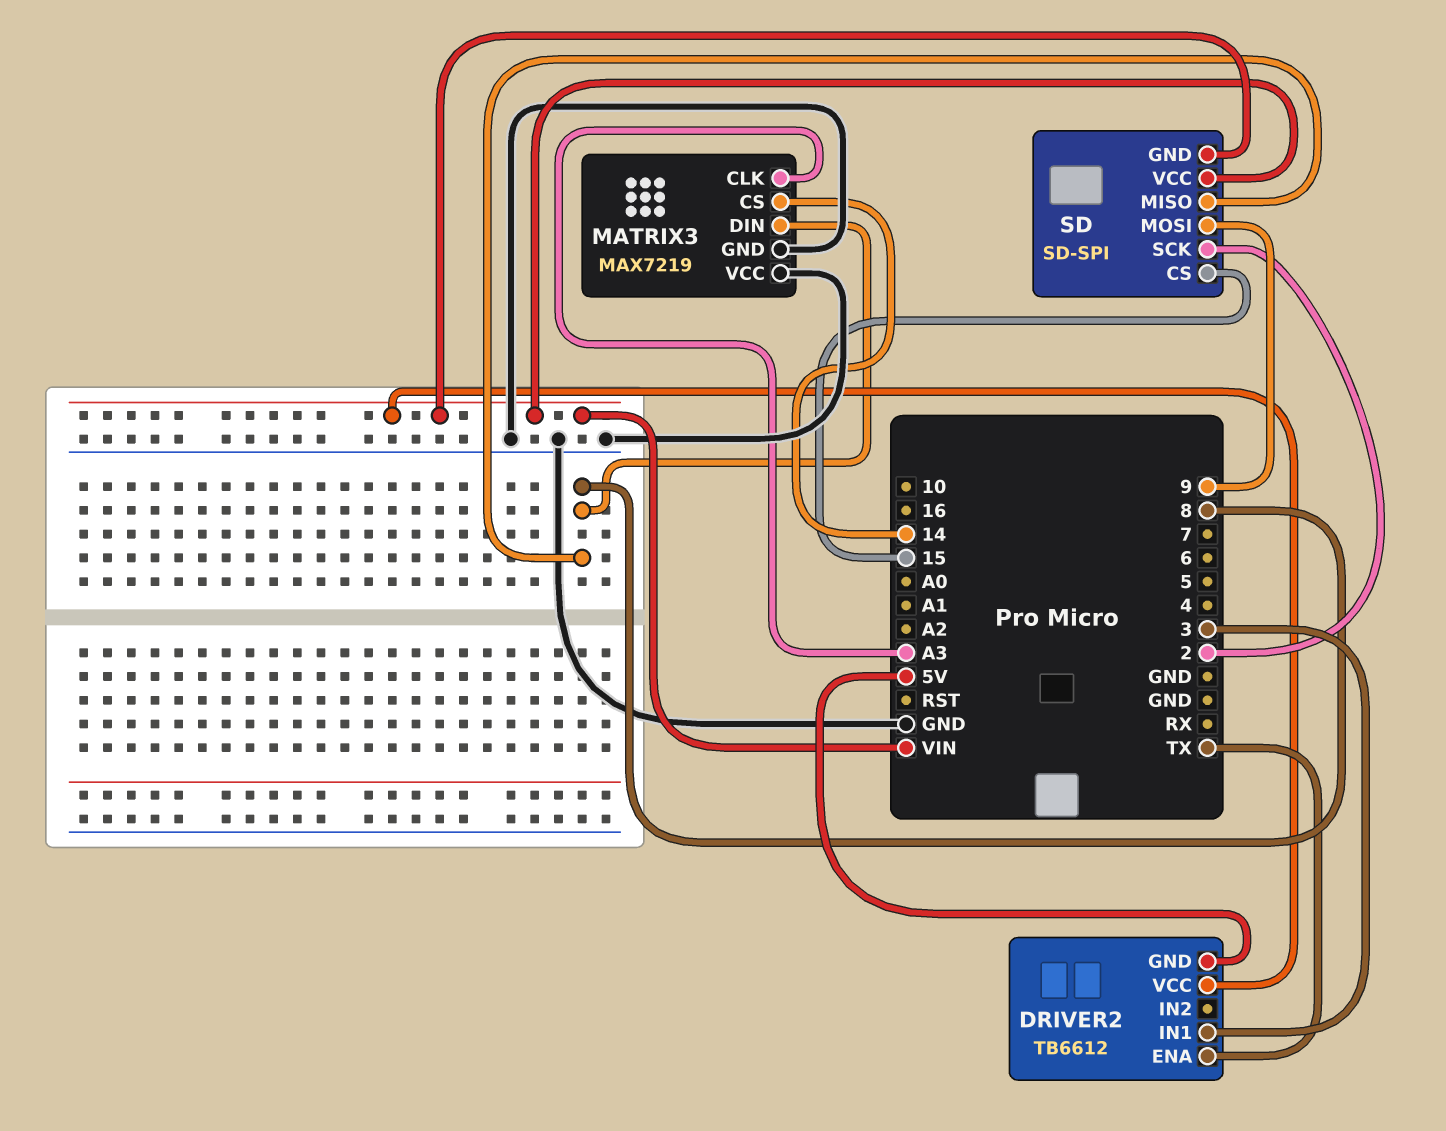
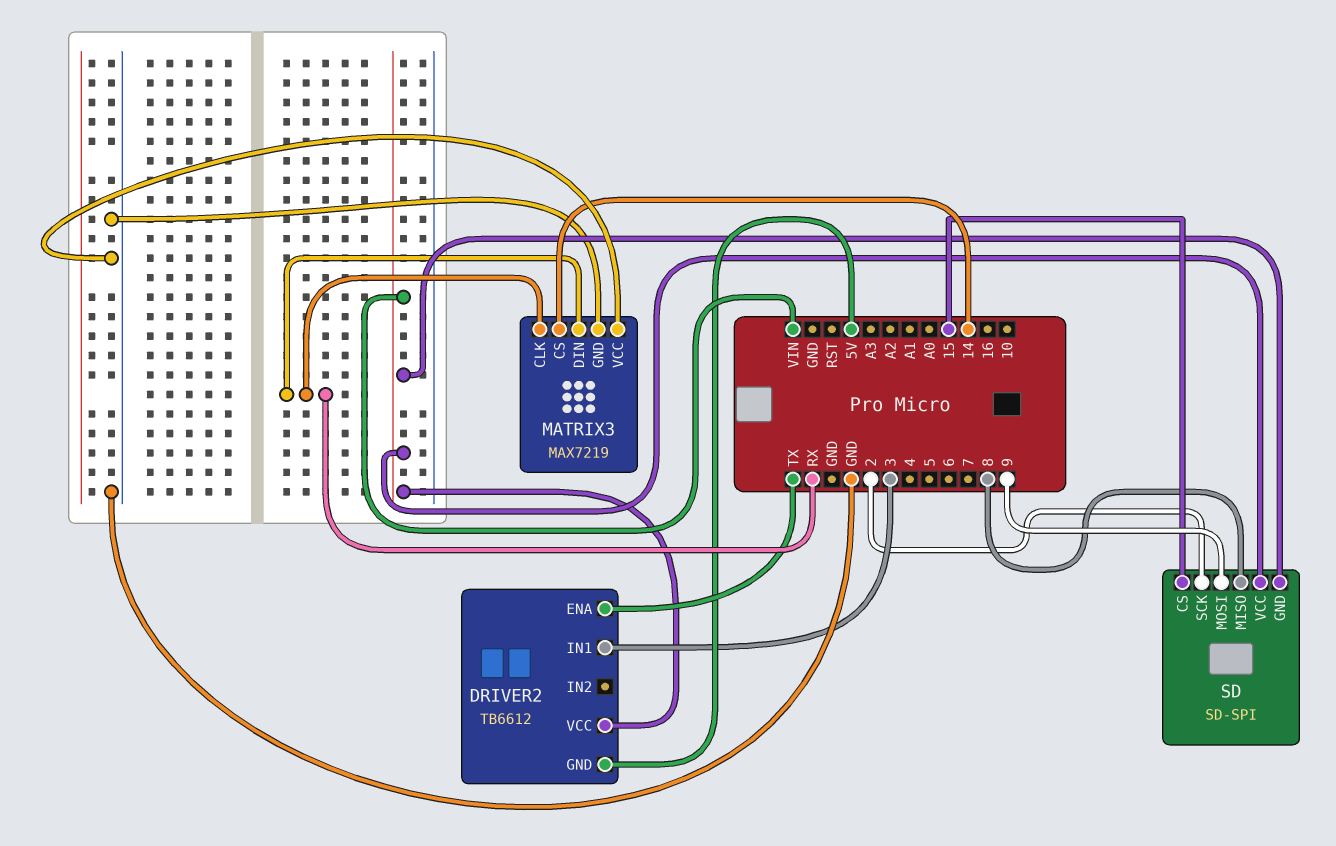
MATRIX3 pin CLK: A3 -> RX
MATRIX3 pin DIN: 8 -> RX

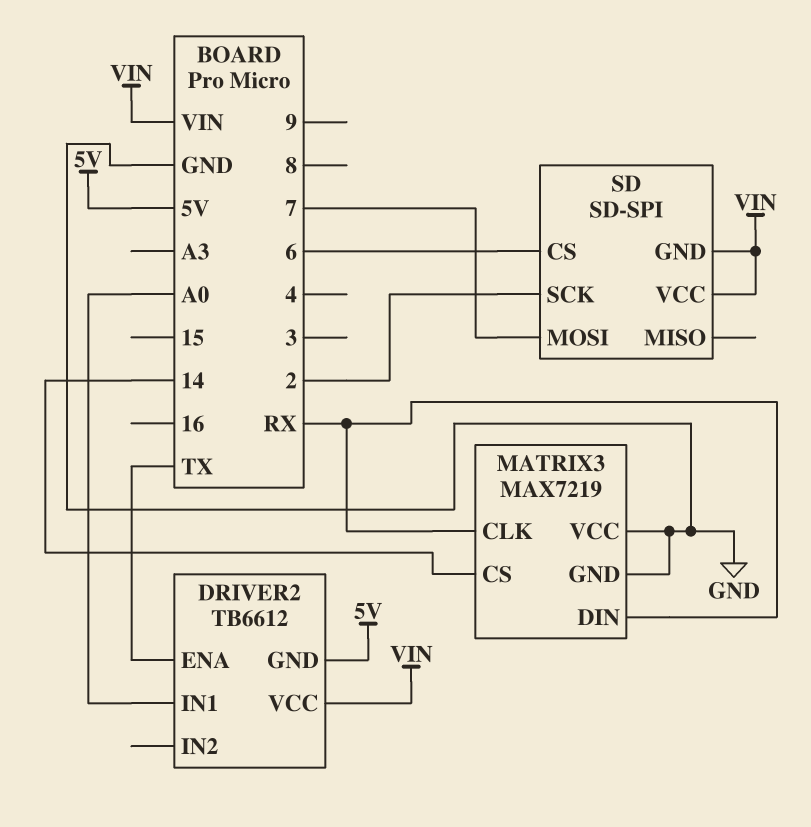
DRIVER2 pin IN1: 3 -> A0
SD pin CS: 15 -> 6
SD pin MISO: 8 -> none
SD pin MOSI: 9 -> 7

